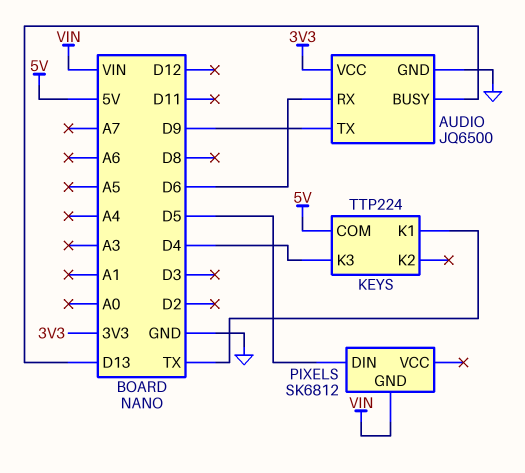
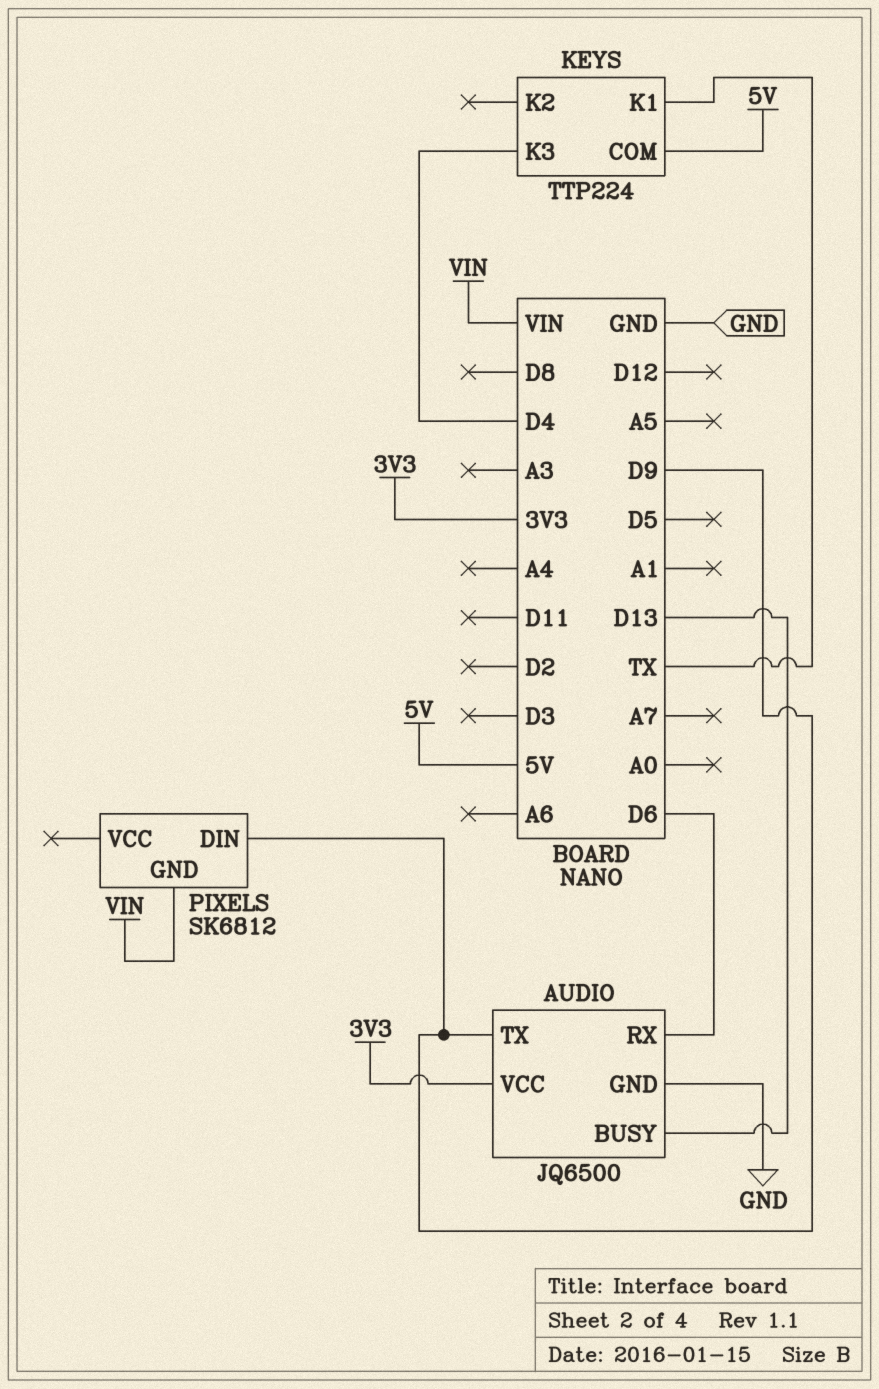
PIXELS pin DIN: D5 -> D9

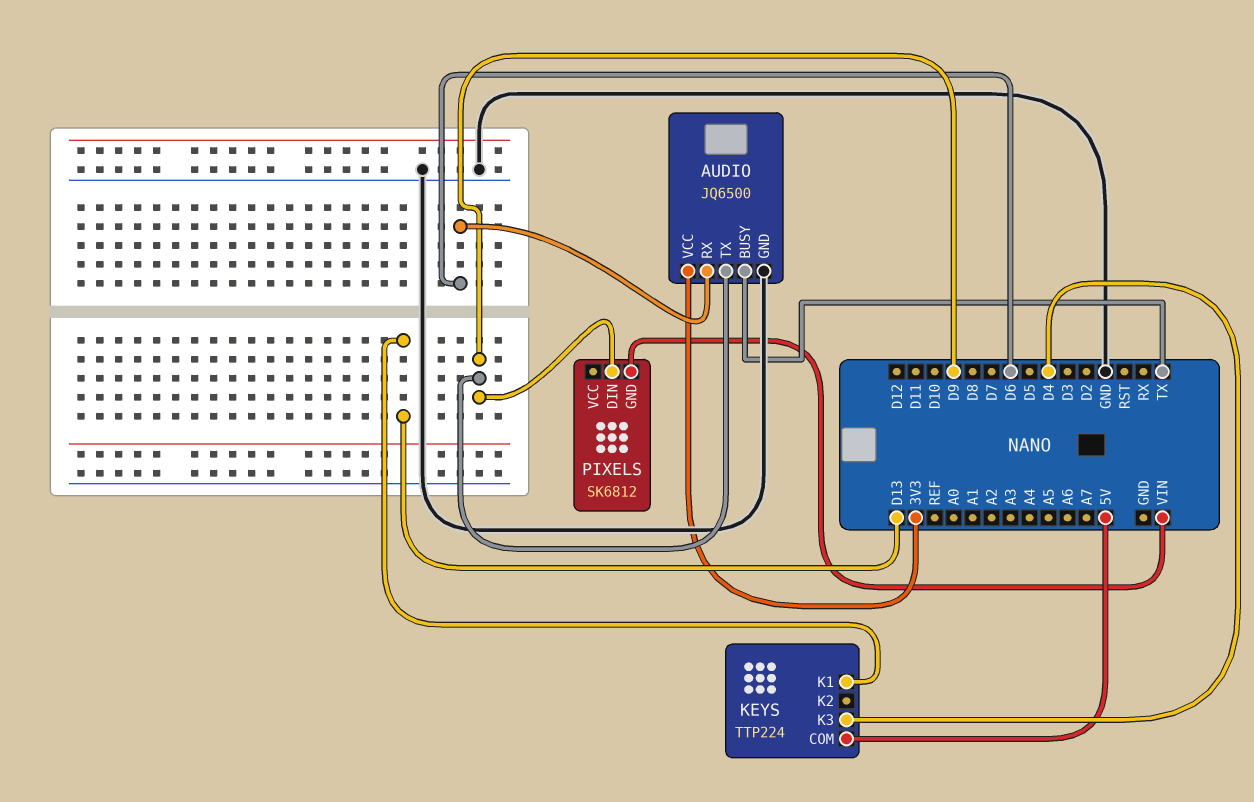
AUDIO pin BUSY: D13 -> TX
KEYS pin K1: TX -> D13

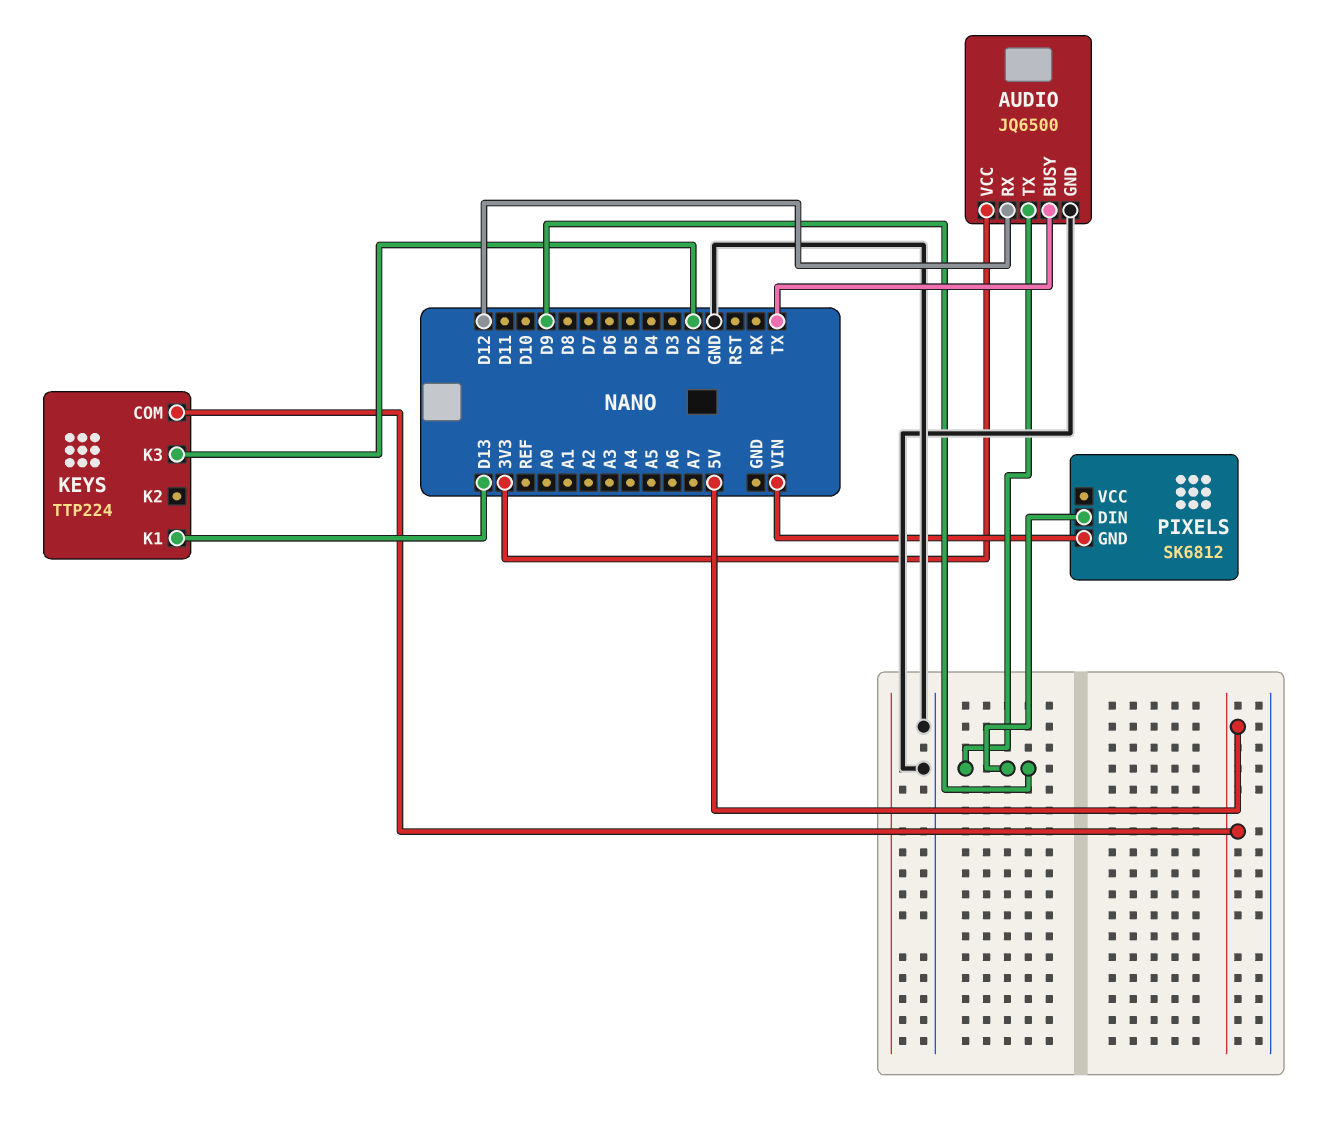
AUDIO pin RX: D6 -> D12
KEYS pin K3: D4 -> D2

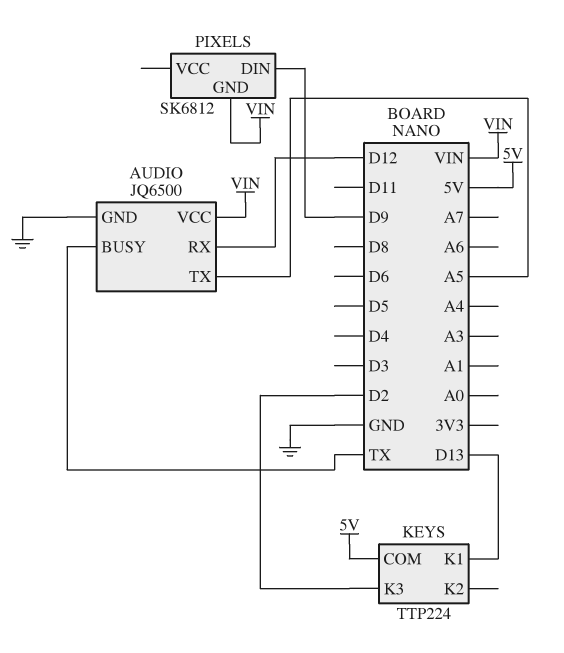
AUDIO pin TX: D9 -> A5
AUDIO pin VCC: 3V3 -> VIN

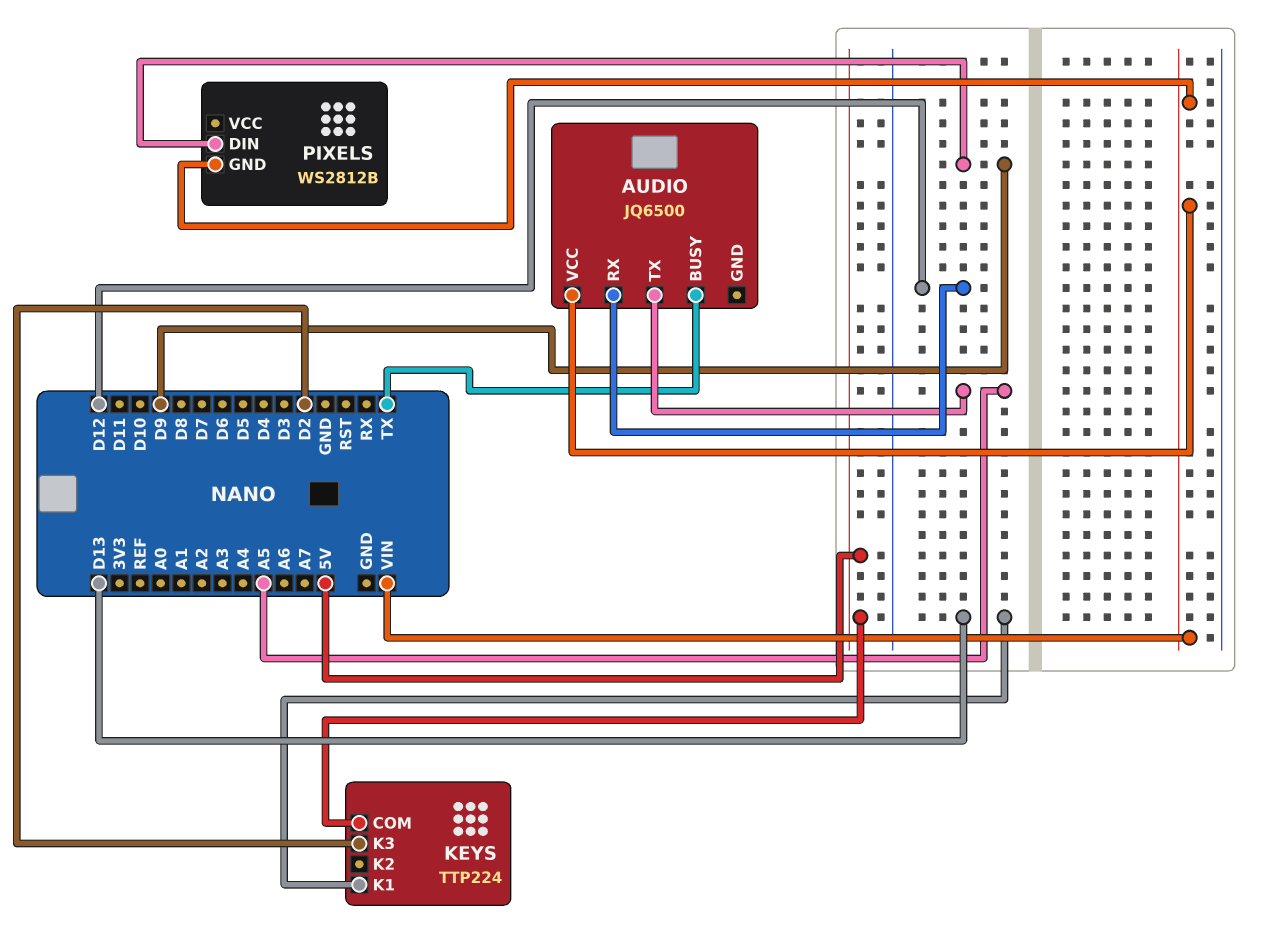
AUDIO pin GND: GND -> none
PIXELS: SK6812 -> WS2812B

